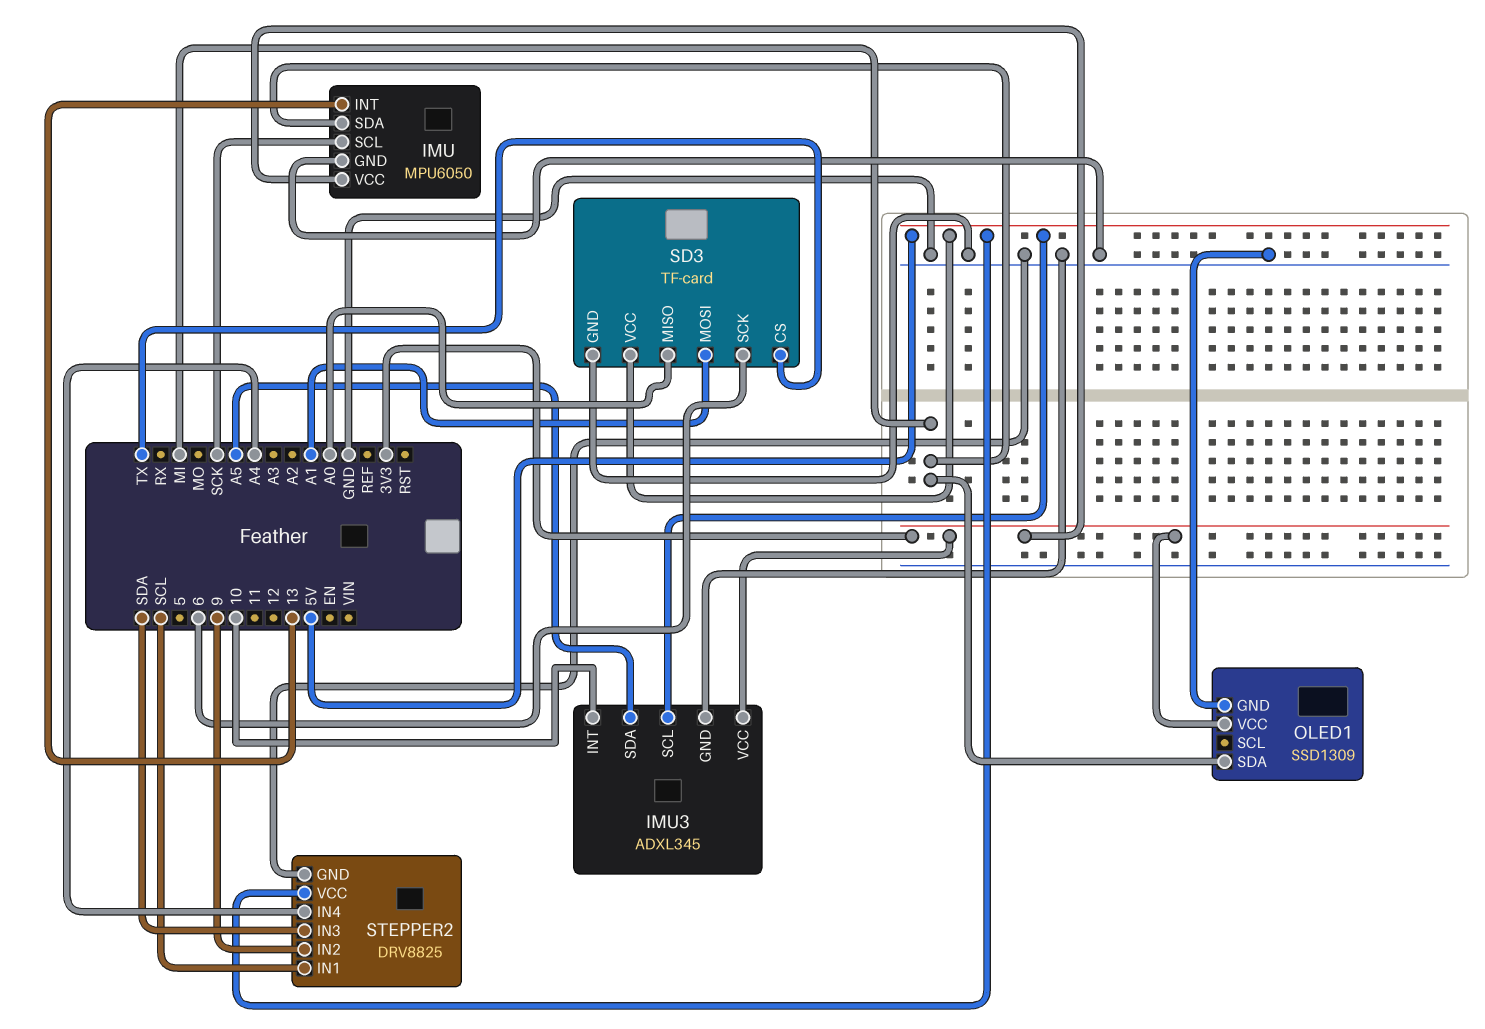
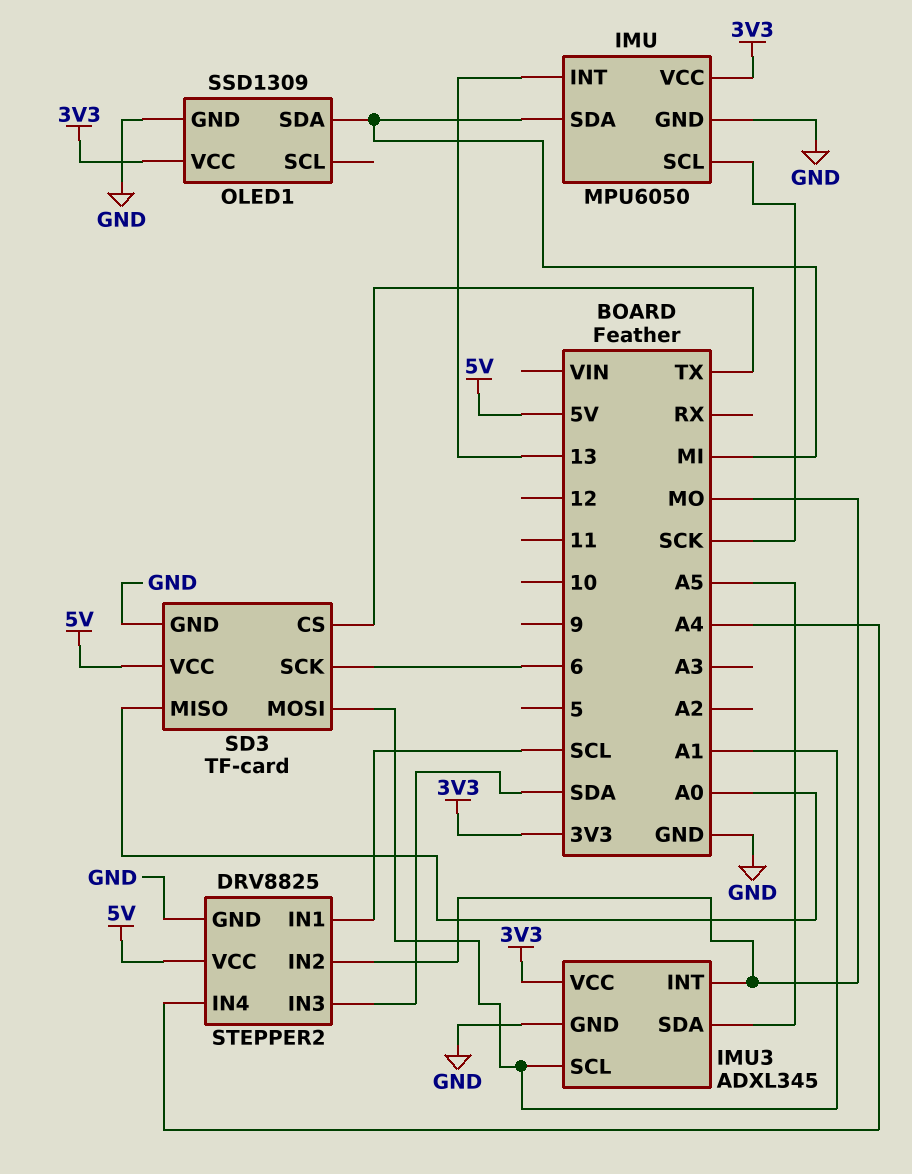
IMU3 pin INT: 10 -> MO
IMU3 pin SCL: 5V -> A1
STEPPER2 pin IN2: 9 -> MO

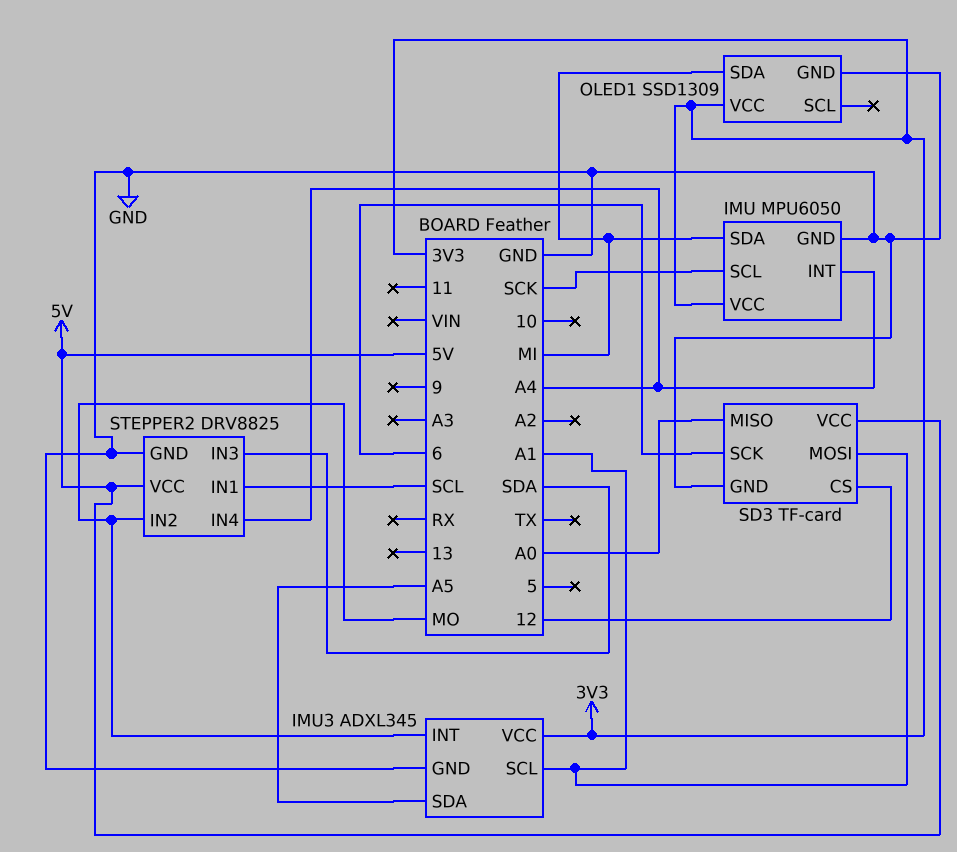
IMU pin INT: 13 -> A4
SD3 pin CS: TX -> 12

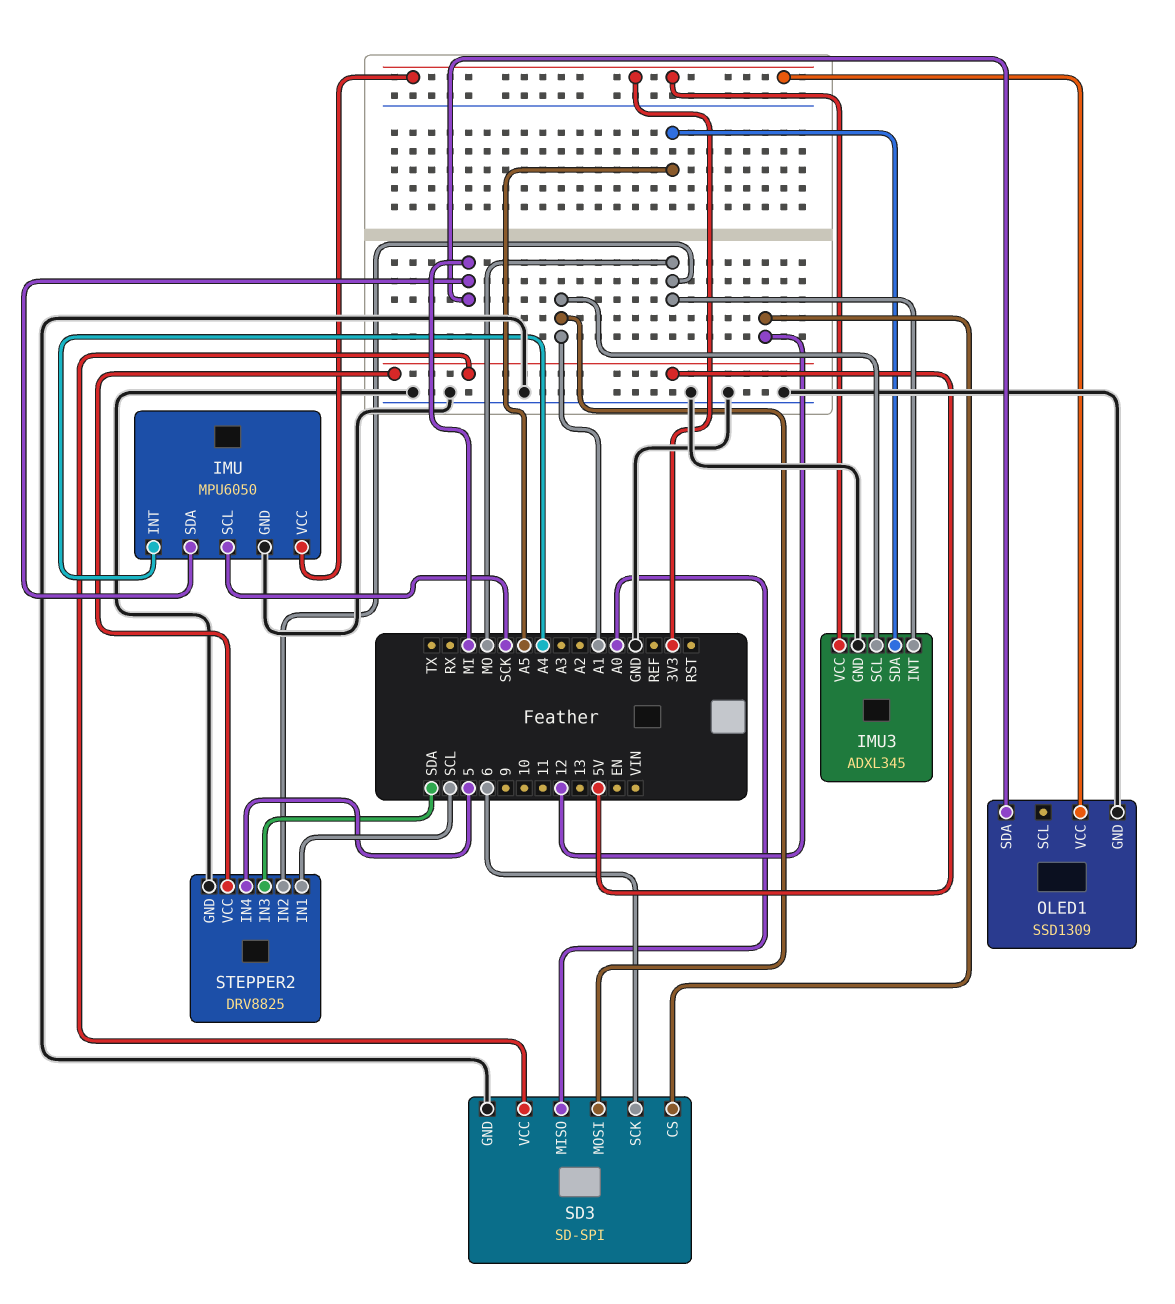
SD3: TF-card -> SD-SPI
STEPPER2 pin IN4: A4 -> 5

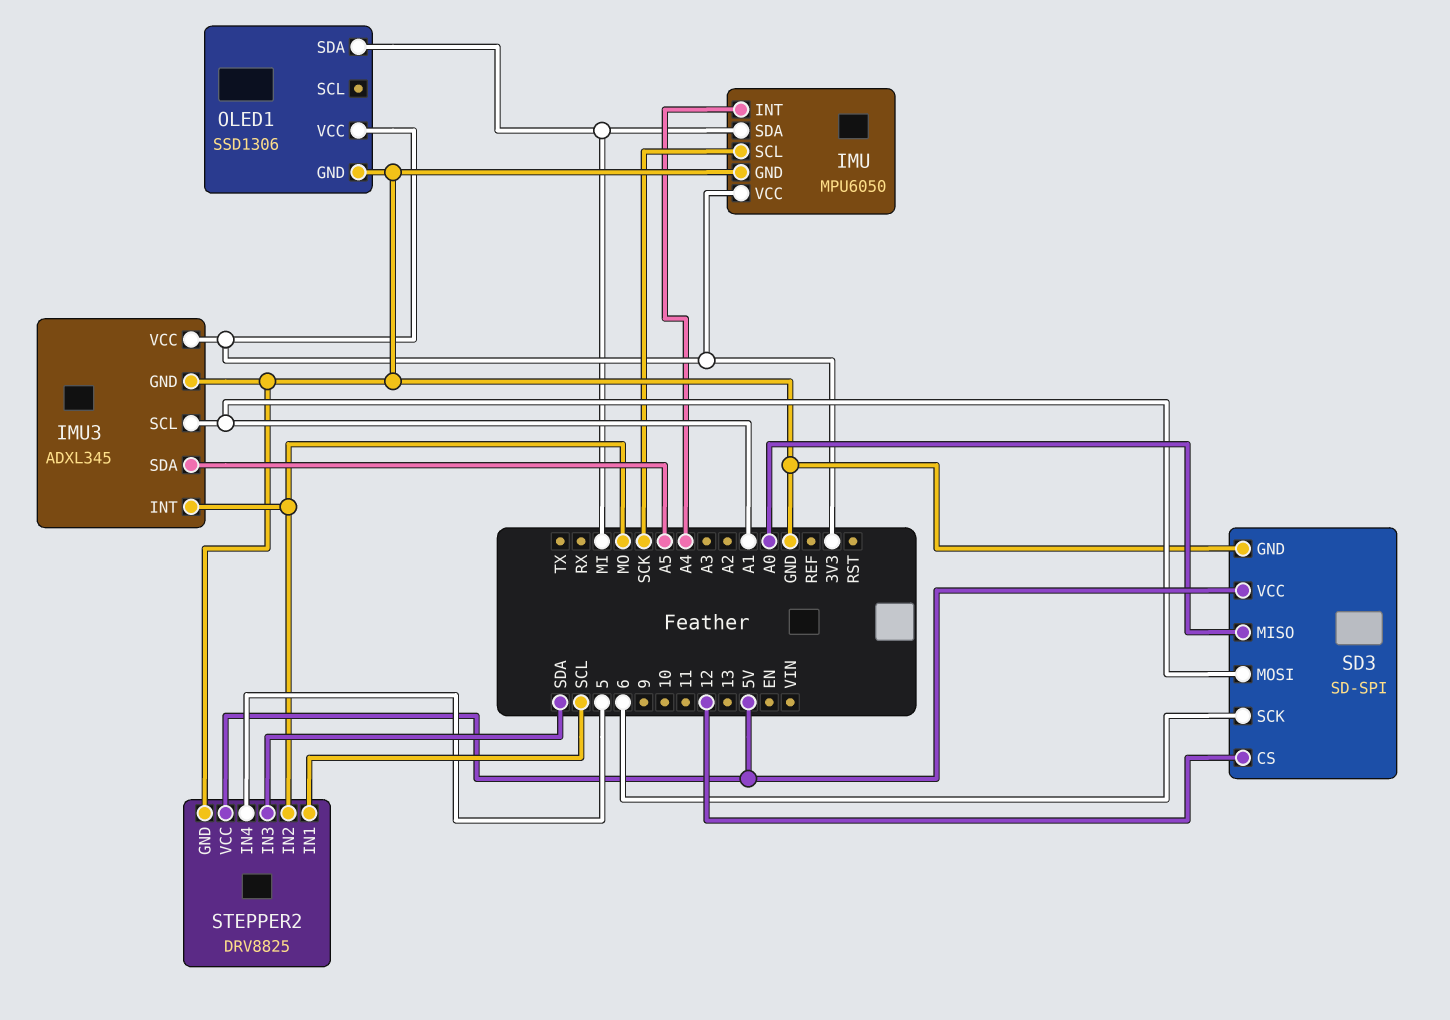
OLED1: SSD1309 -> SSD1306

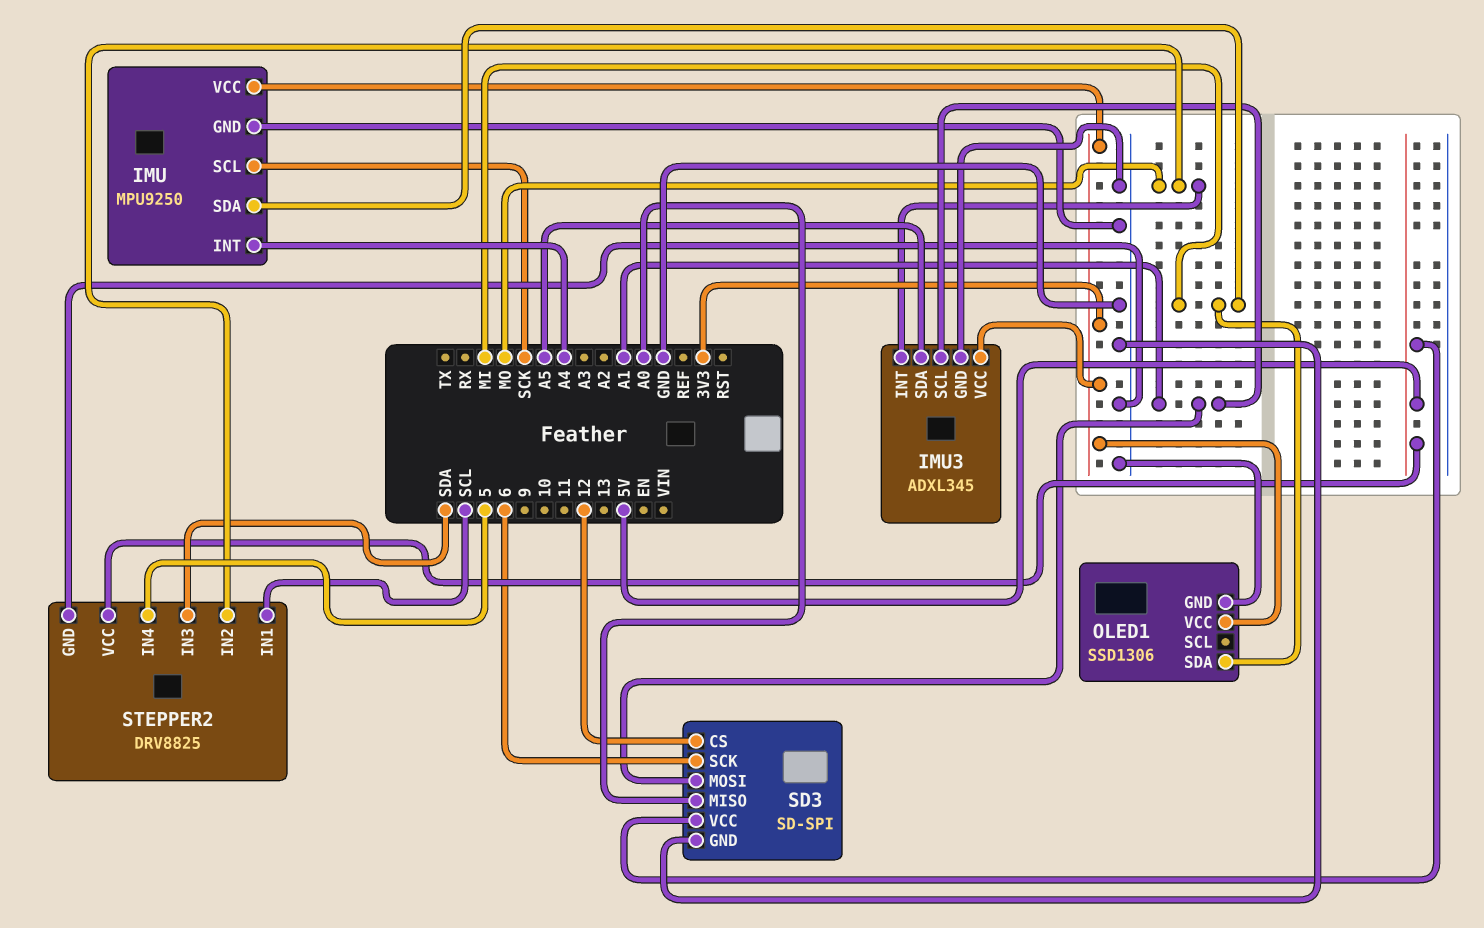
IMU: MPU6050 -> MPU9250

